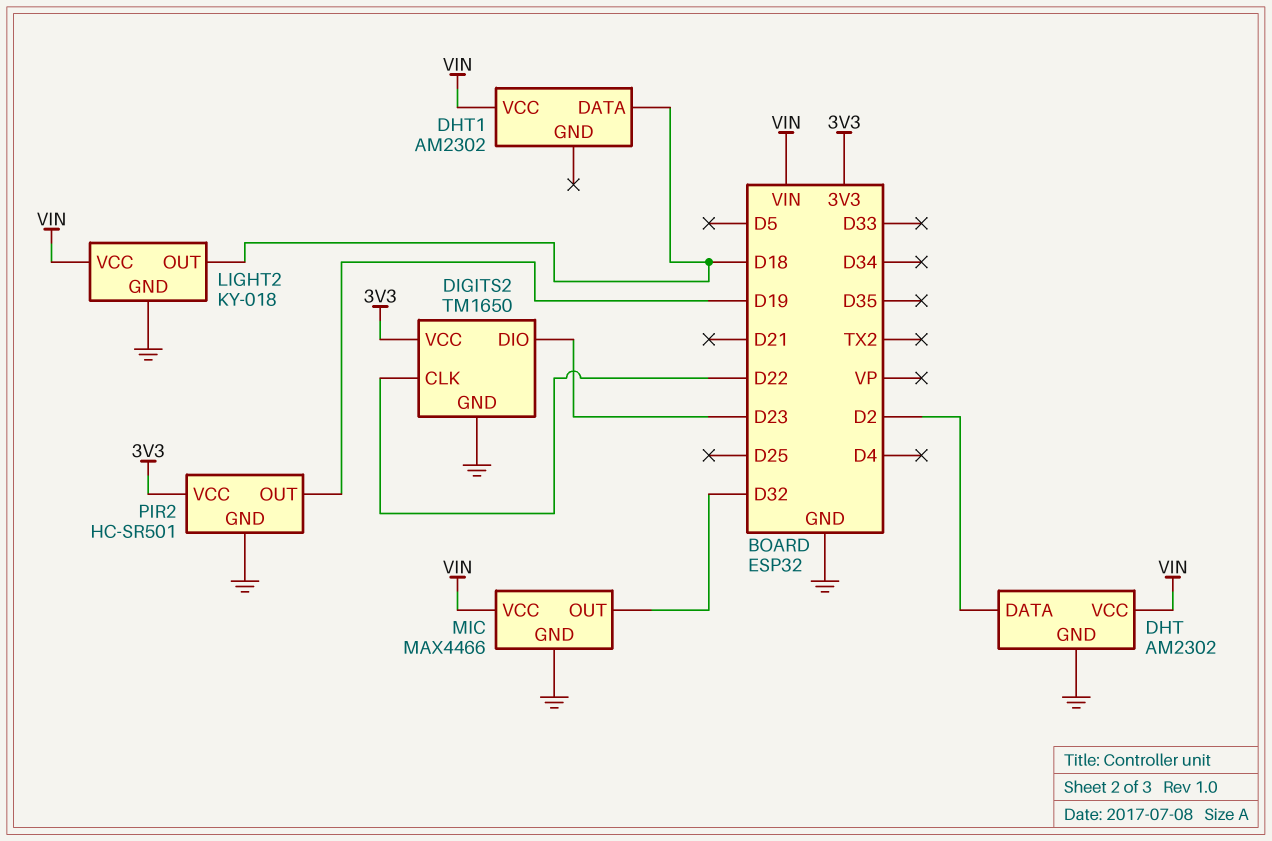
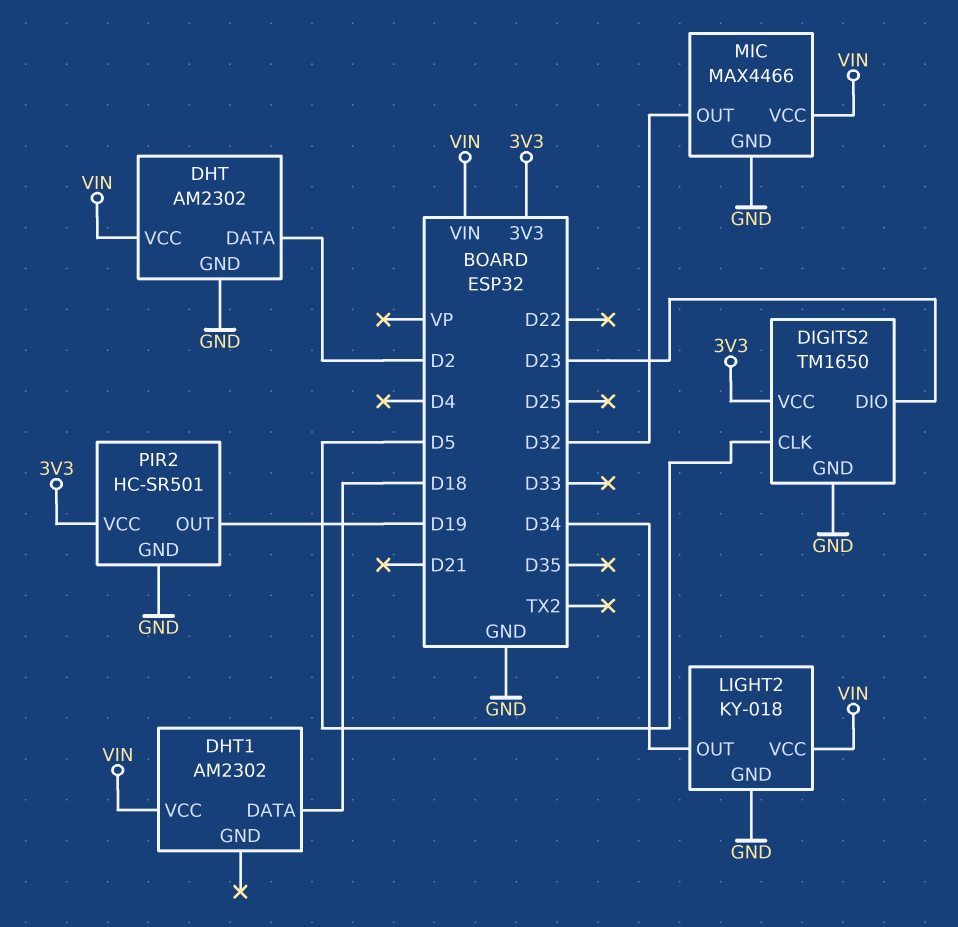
DIGITS2 pin CLK: D22 -> D5
LIGHT2 pin OUT: D18 -> D34

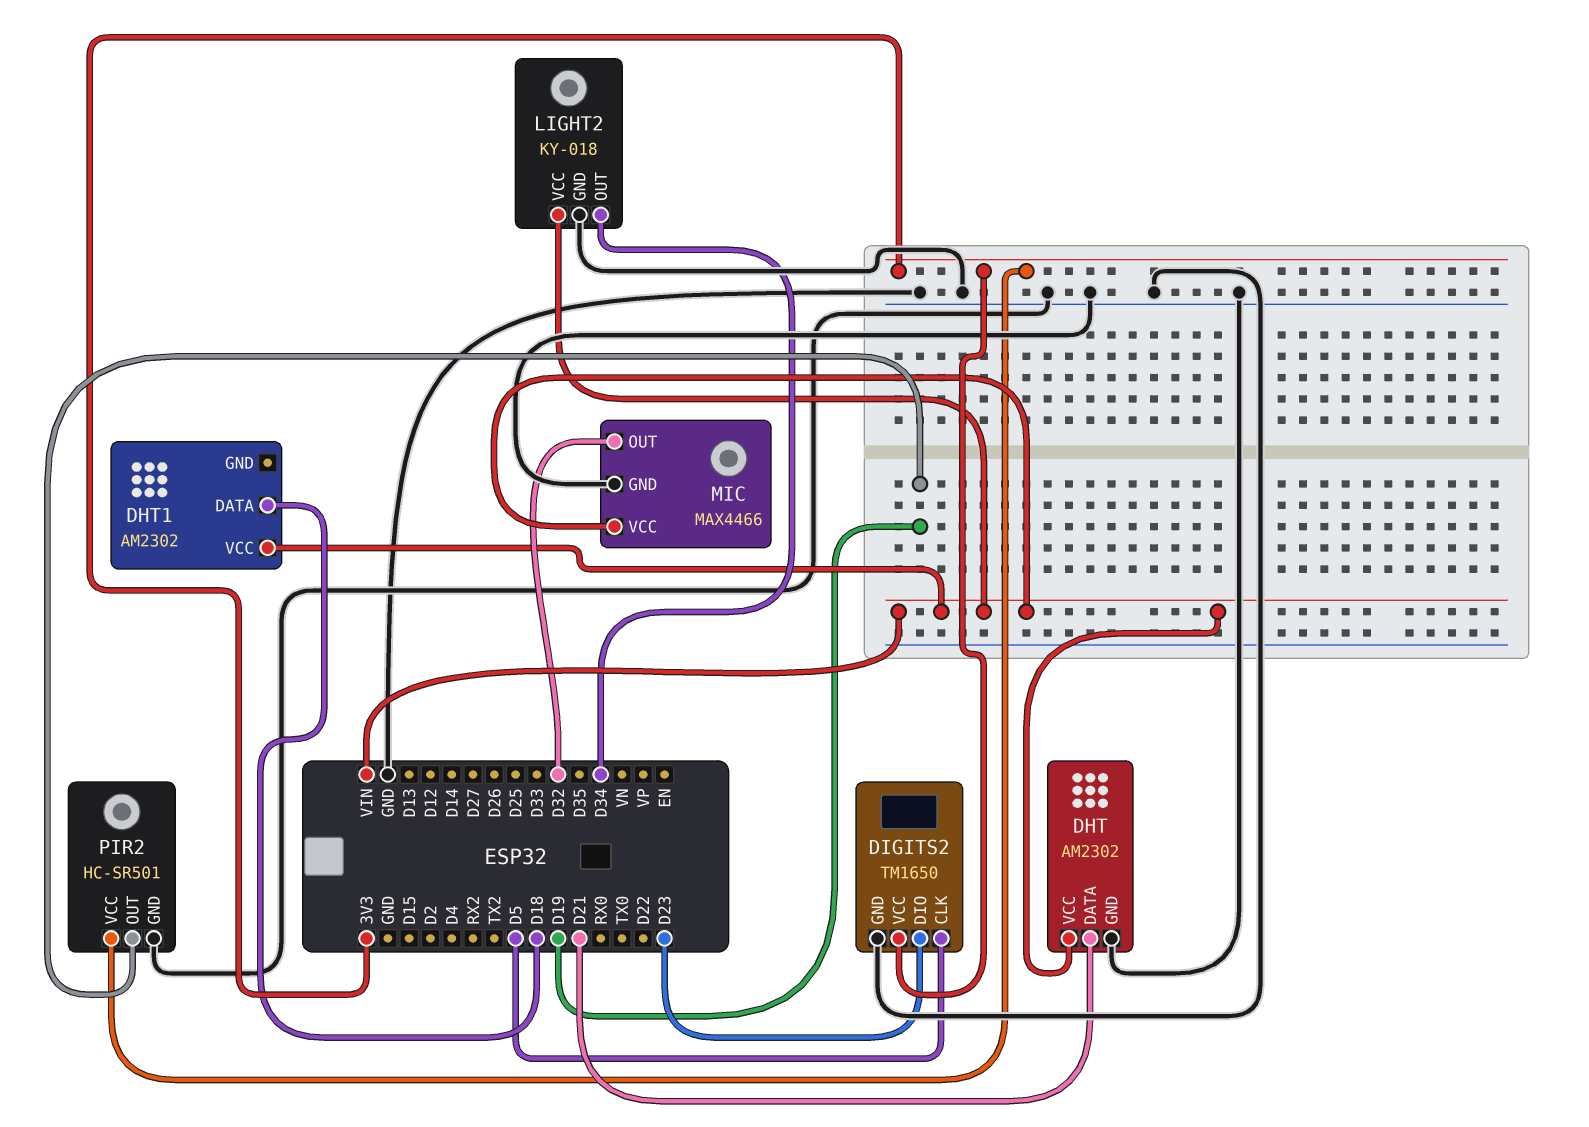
DHT pin DATA: D2 -> D21

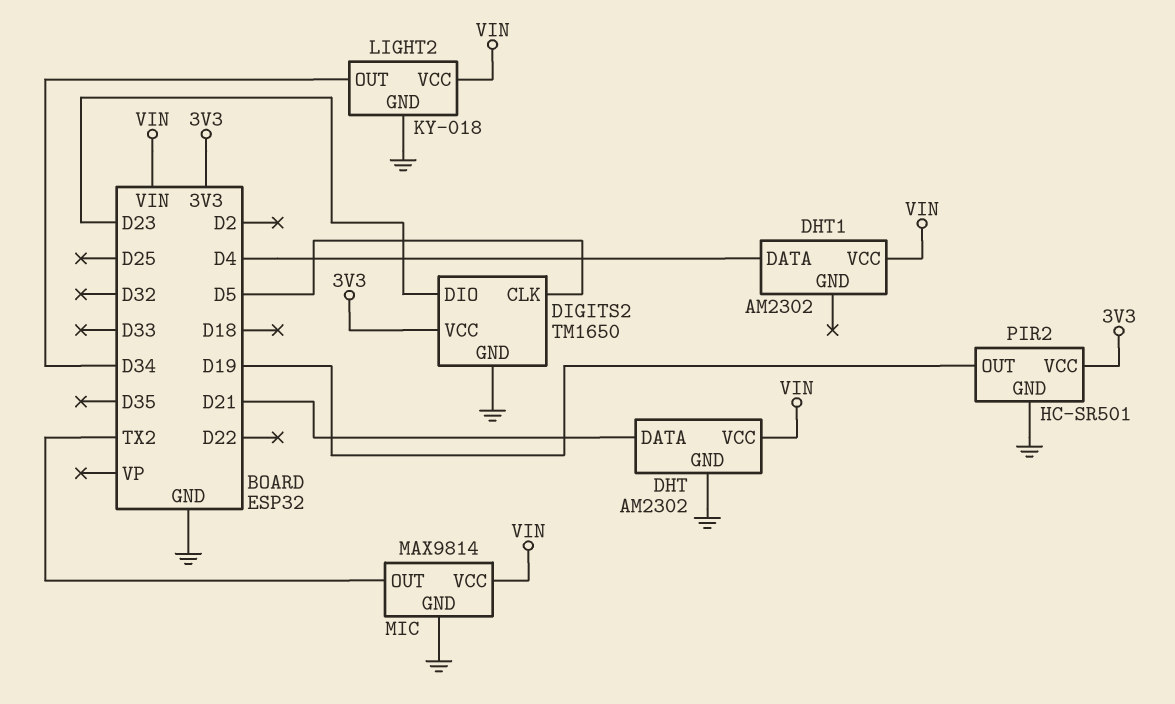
DHT1 pin DATA: D18 -> D4
MIC: MAX4466 -> MAX9814
MIC pin OUT: D32 -> TX2

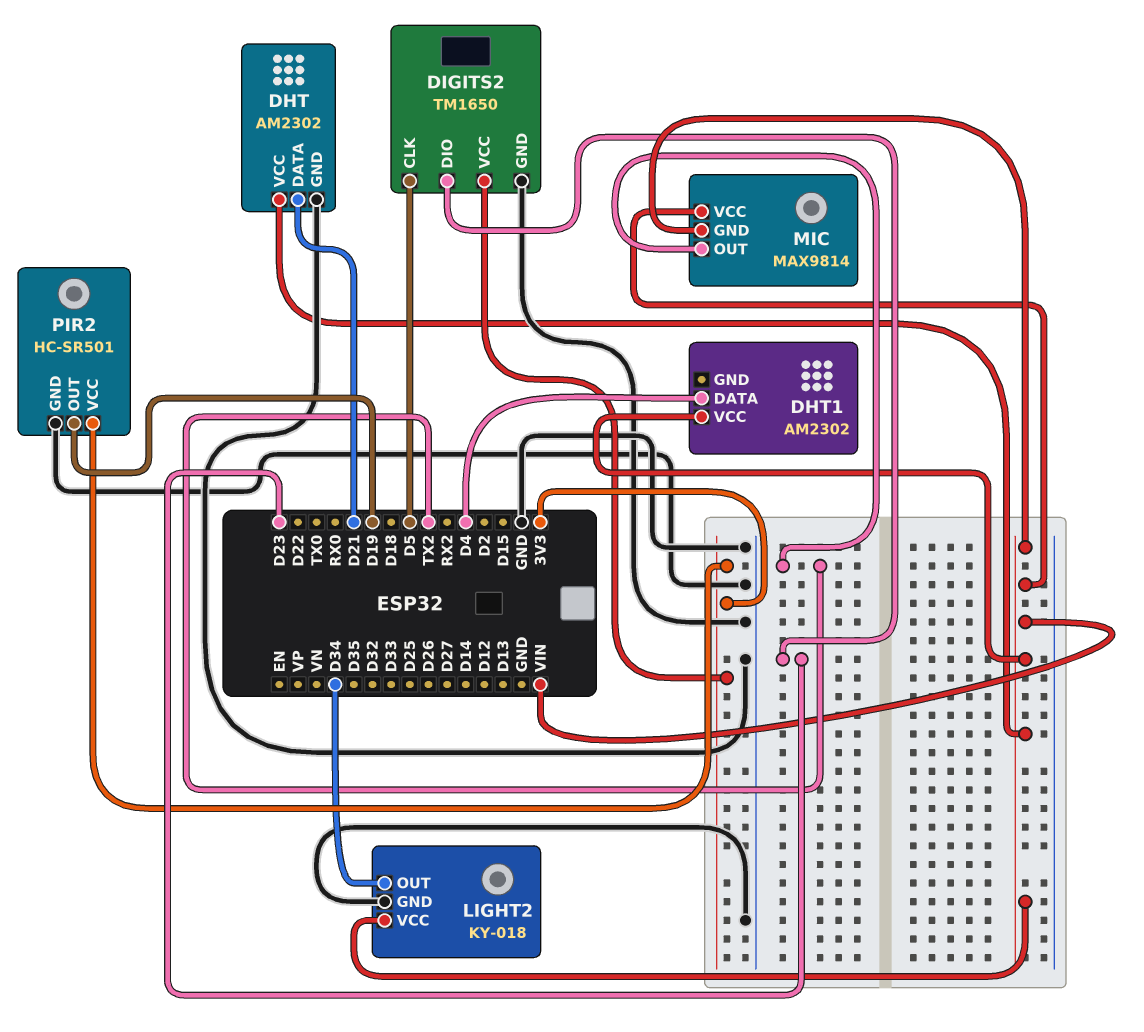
MIC pin GND: GND -> VIN

